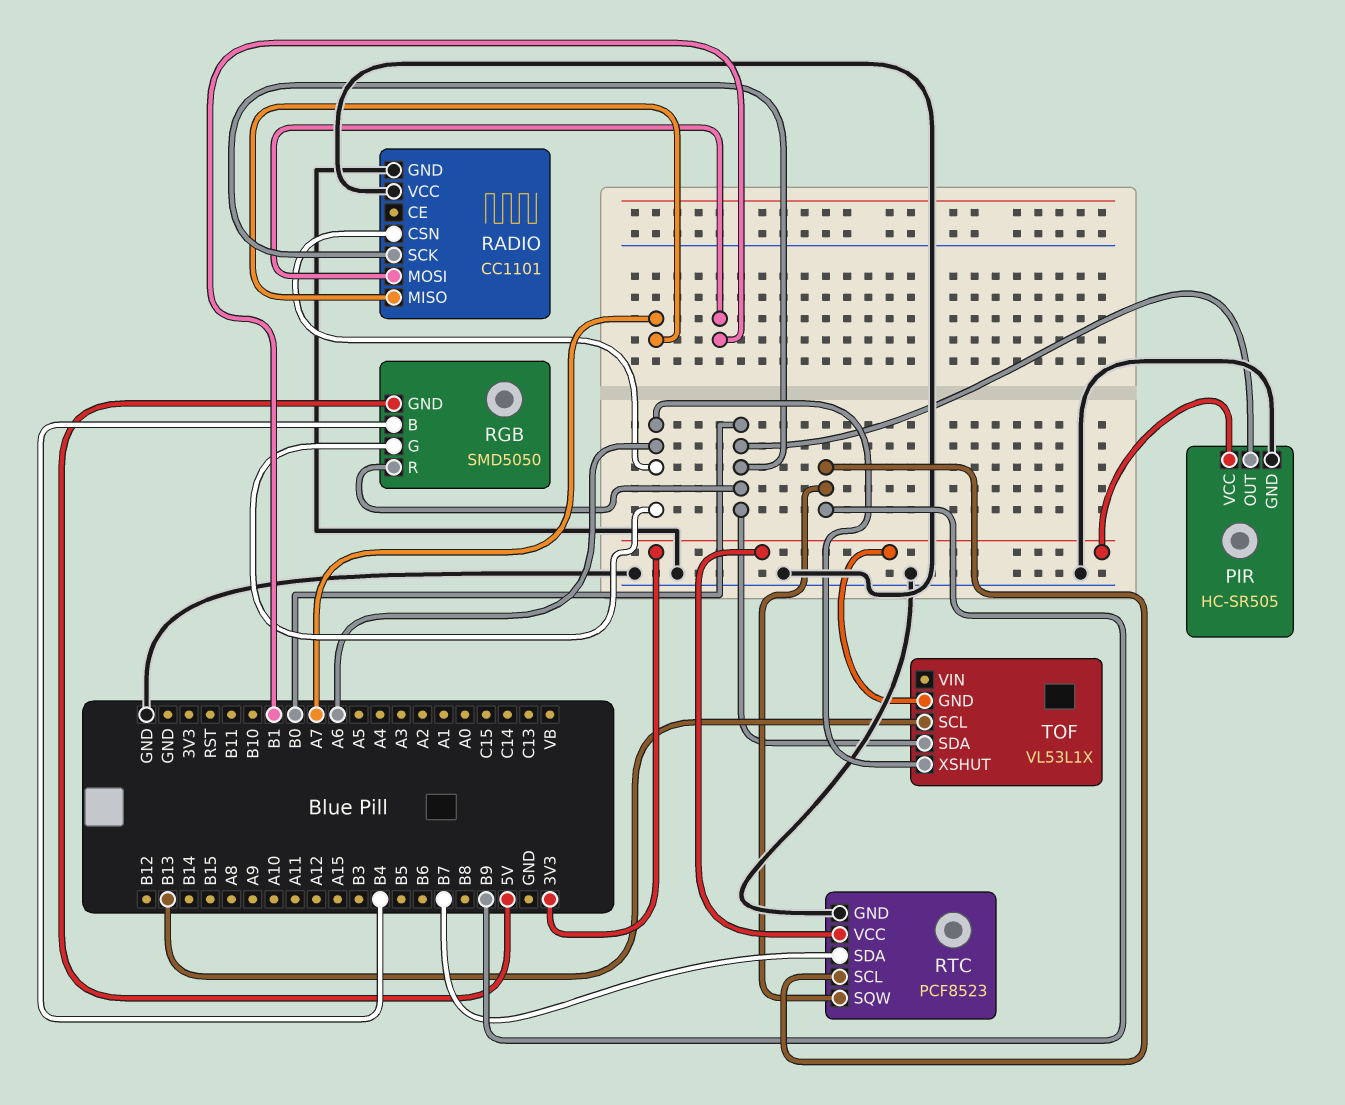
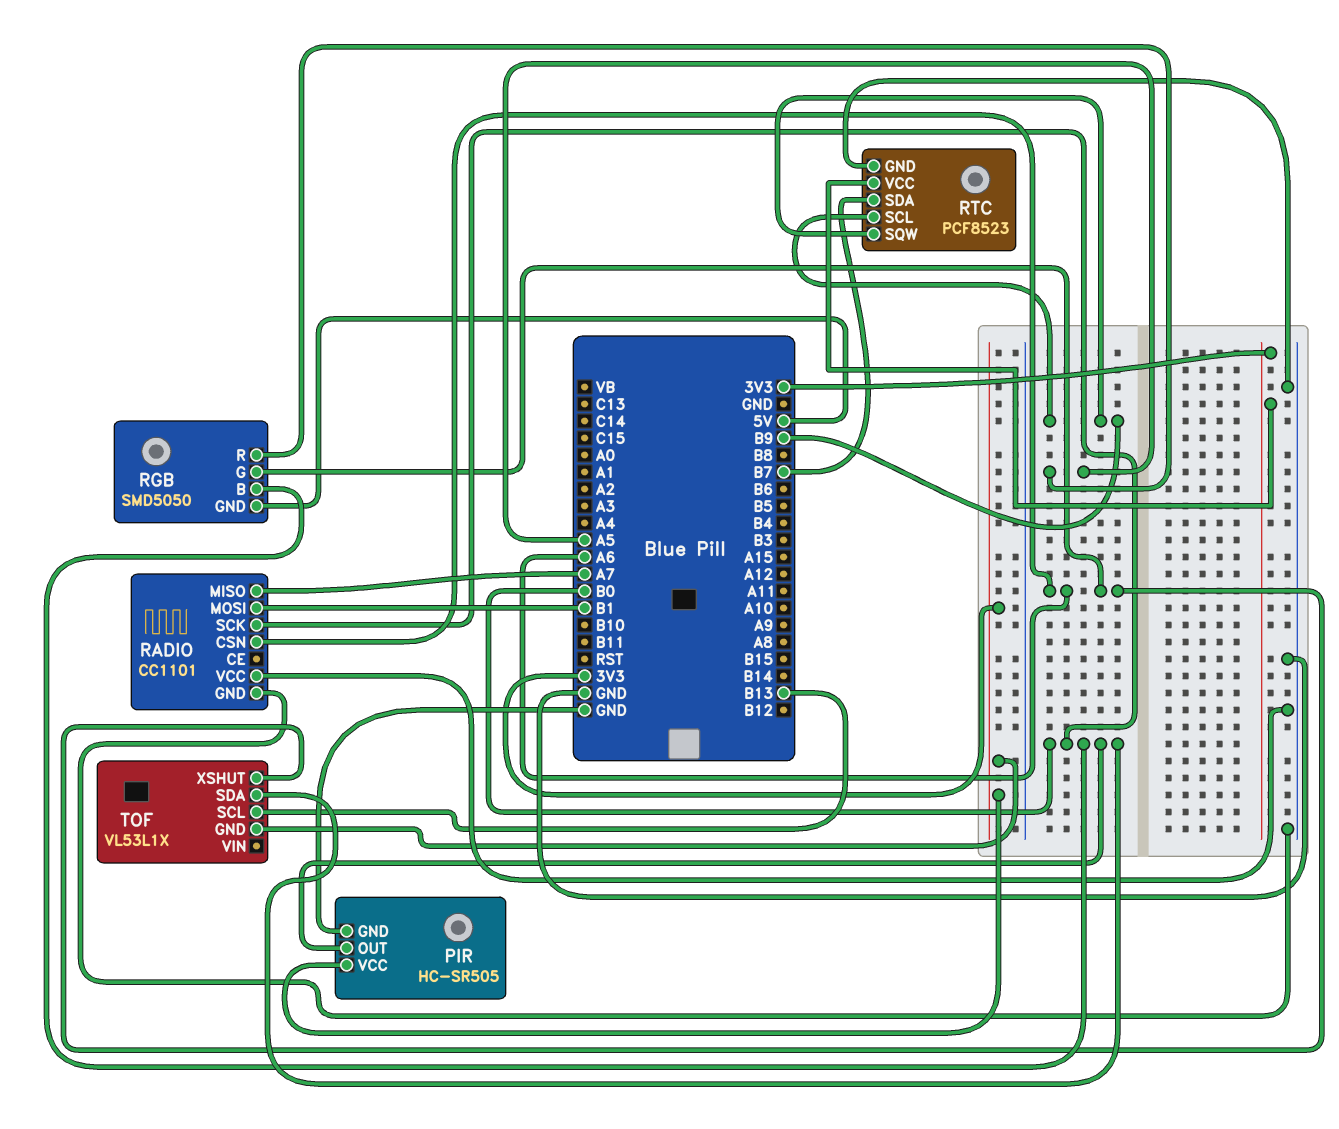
RGB pin B: B4 -> B0
RGB pin R: B0 -> A5

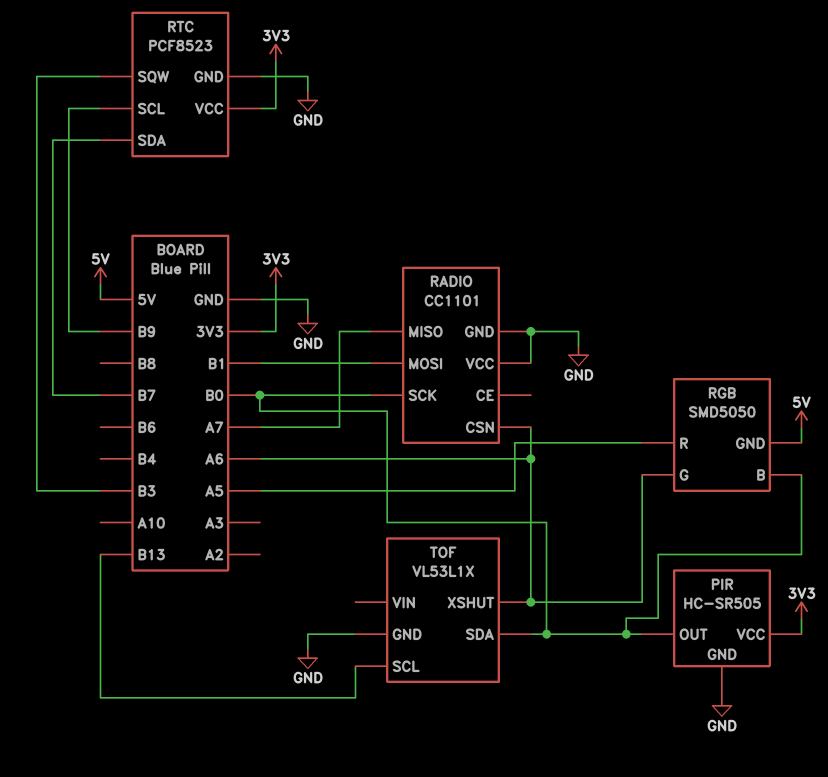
RTC pin SQW: B9 -> B3
TOF pin GND: 3V3 -> GND

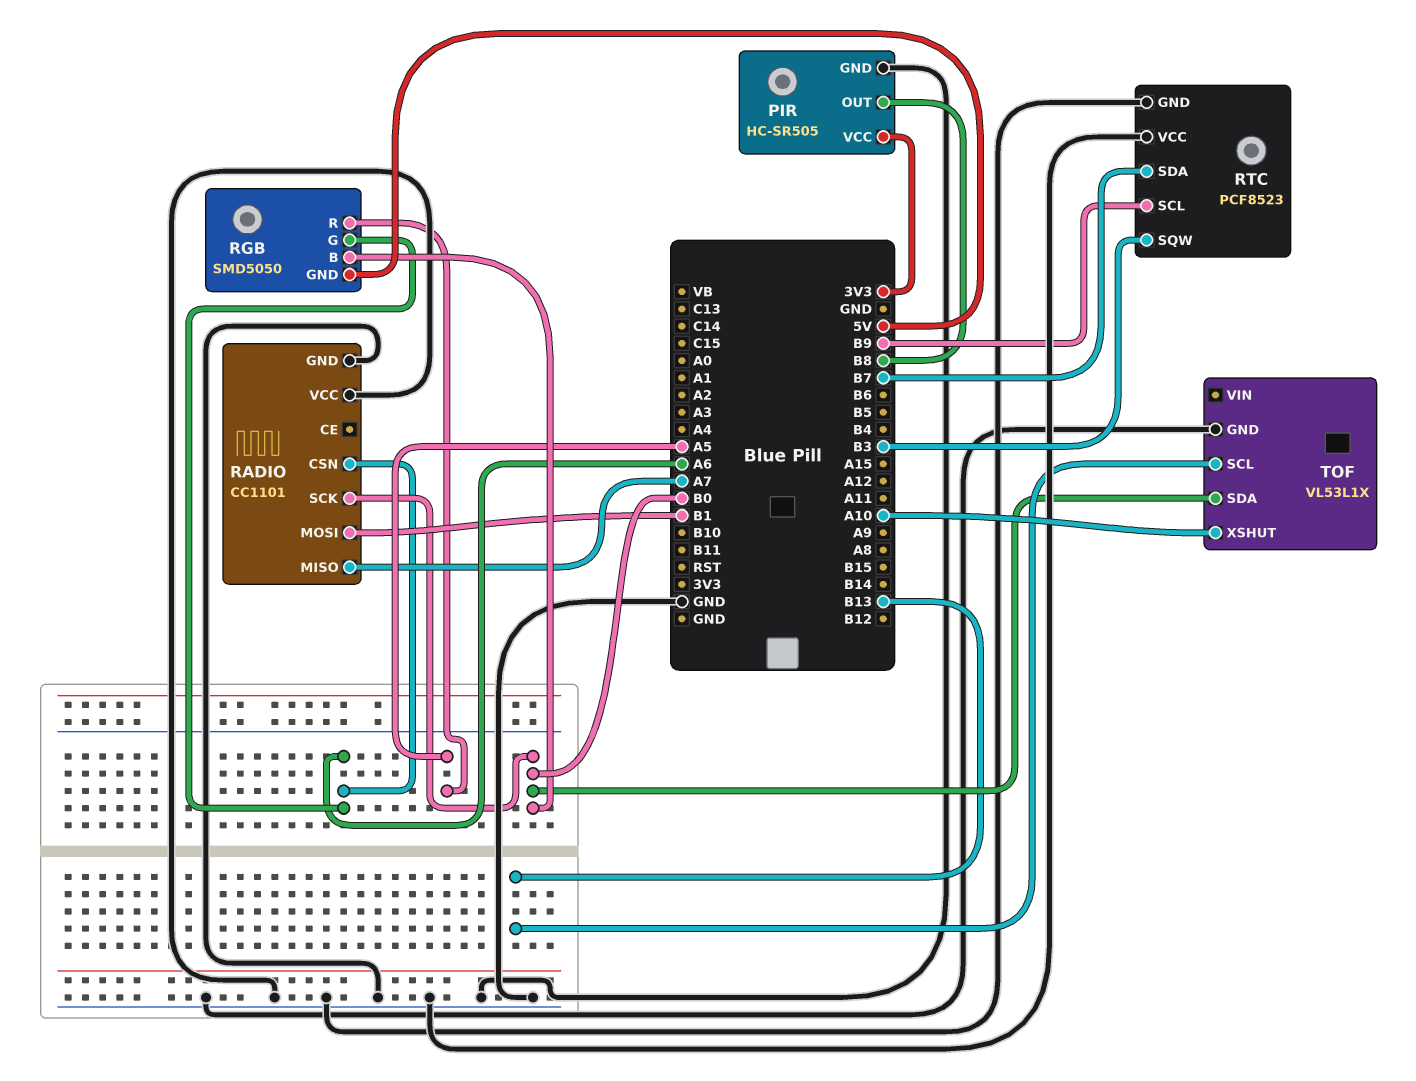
PIR pin OUT: B0 -> B8
RTC pin VCC: 3V3 -> GND
TOF pin XSHUT: A6 -> A10

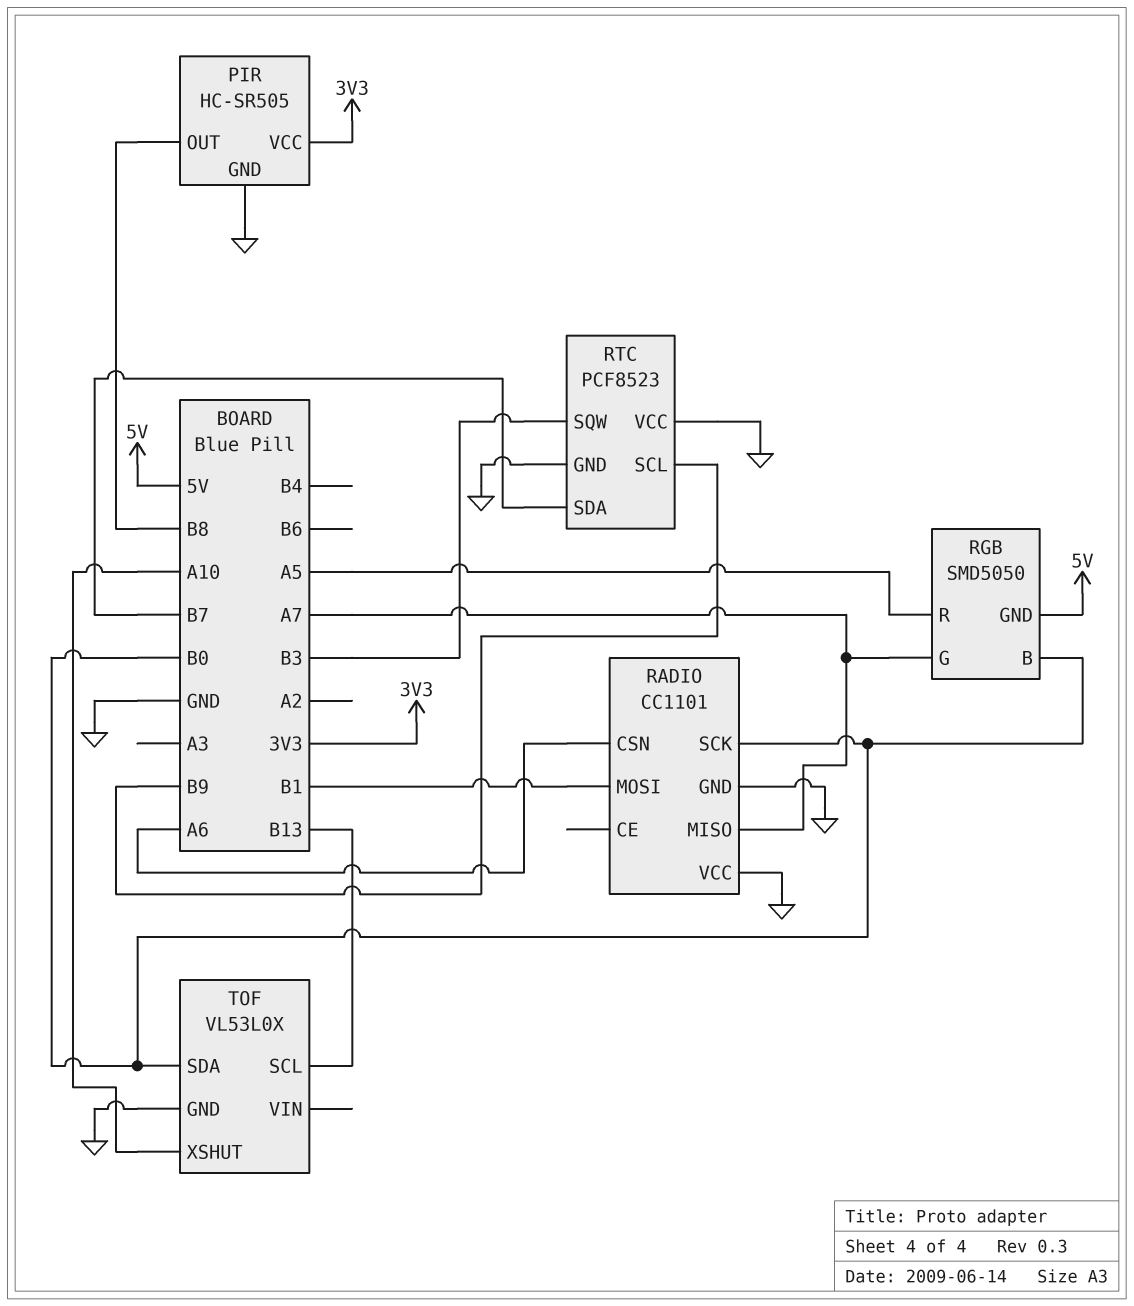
RGB pin G: A6 -> A7
TOF: VL53L1X -> VL53L0X

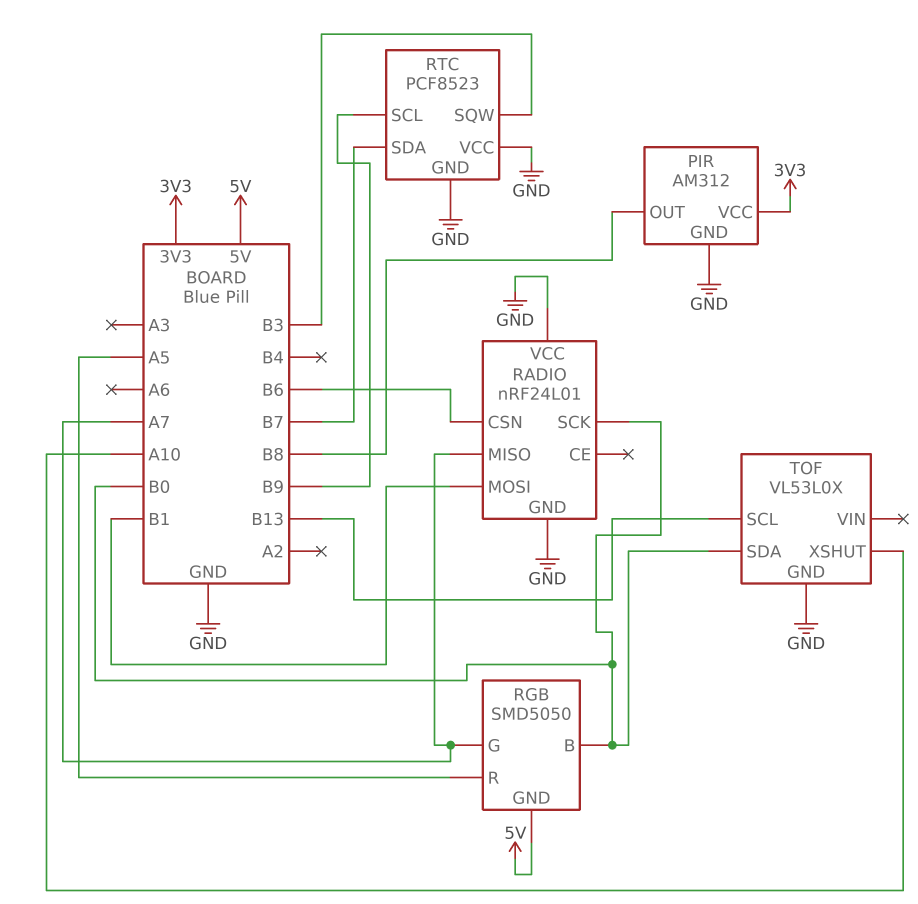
PIR: HC-SR505 -> AM312
RADIO: CC1101 -> nRF24L01
RADIO pin CSN: A6 -> B6

